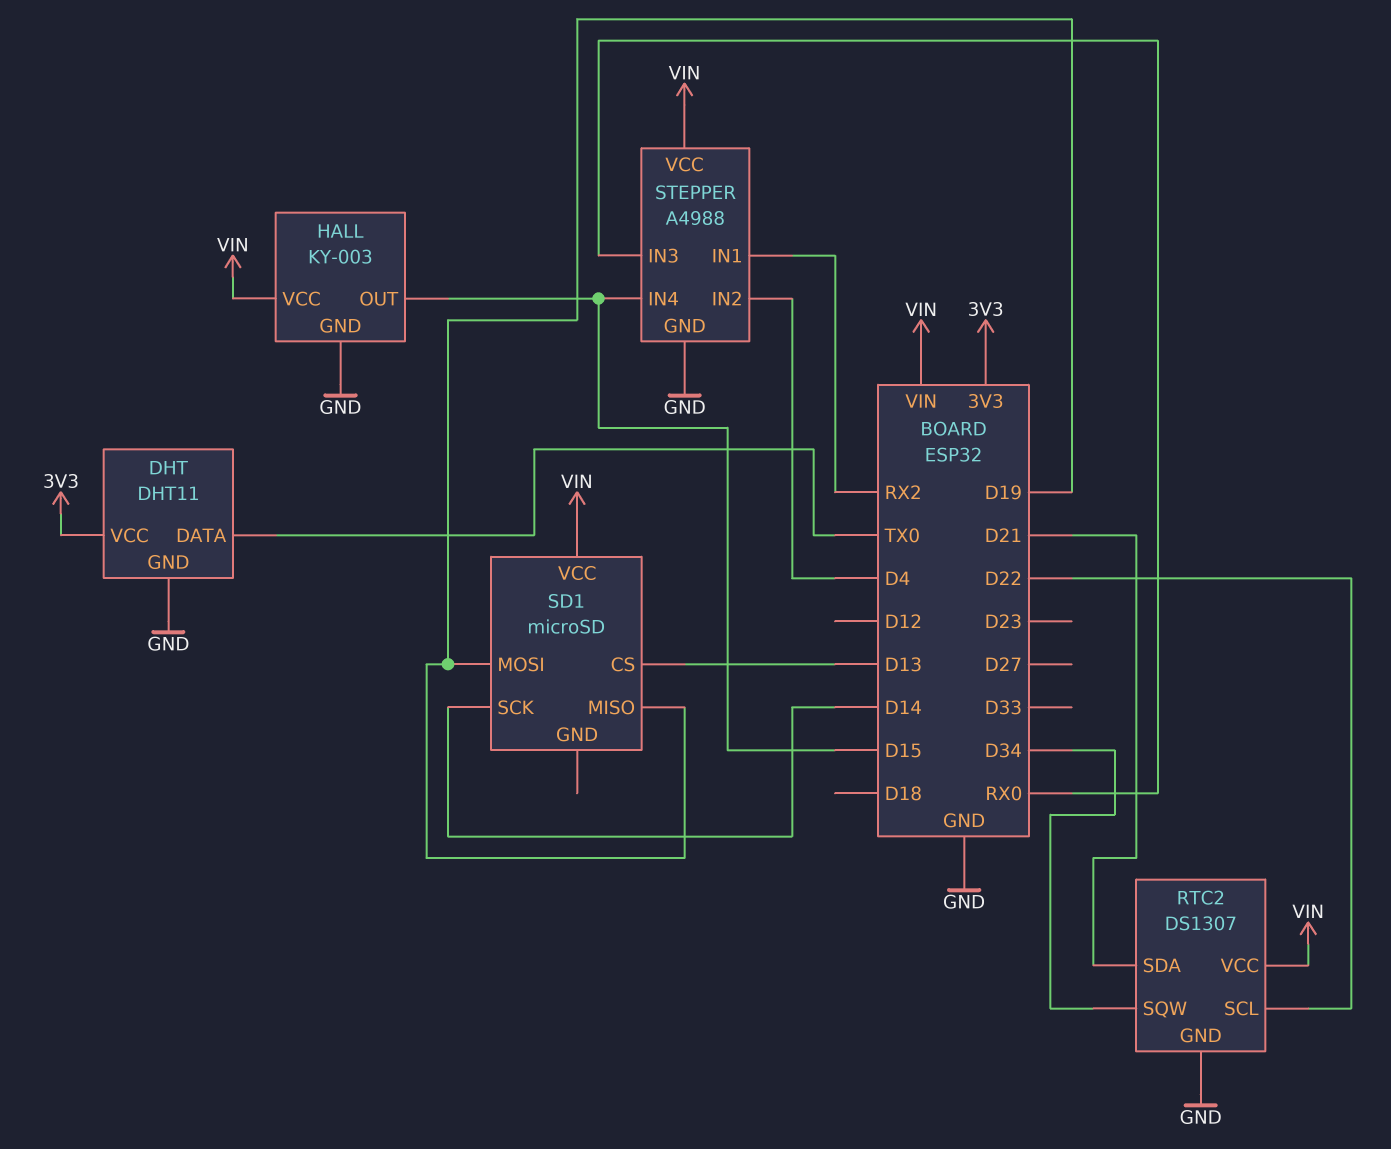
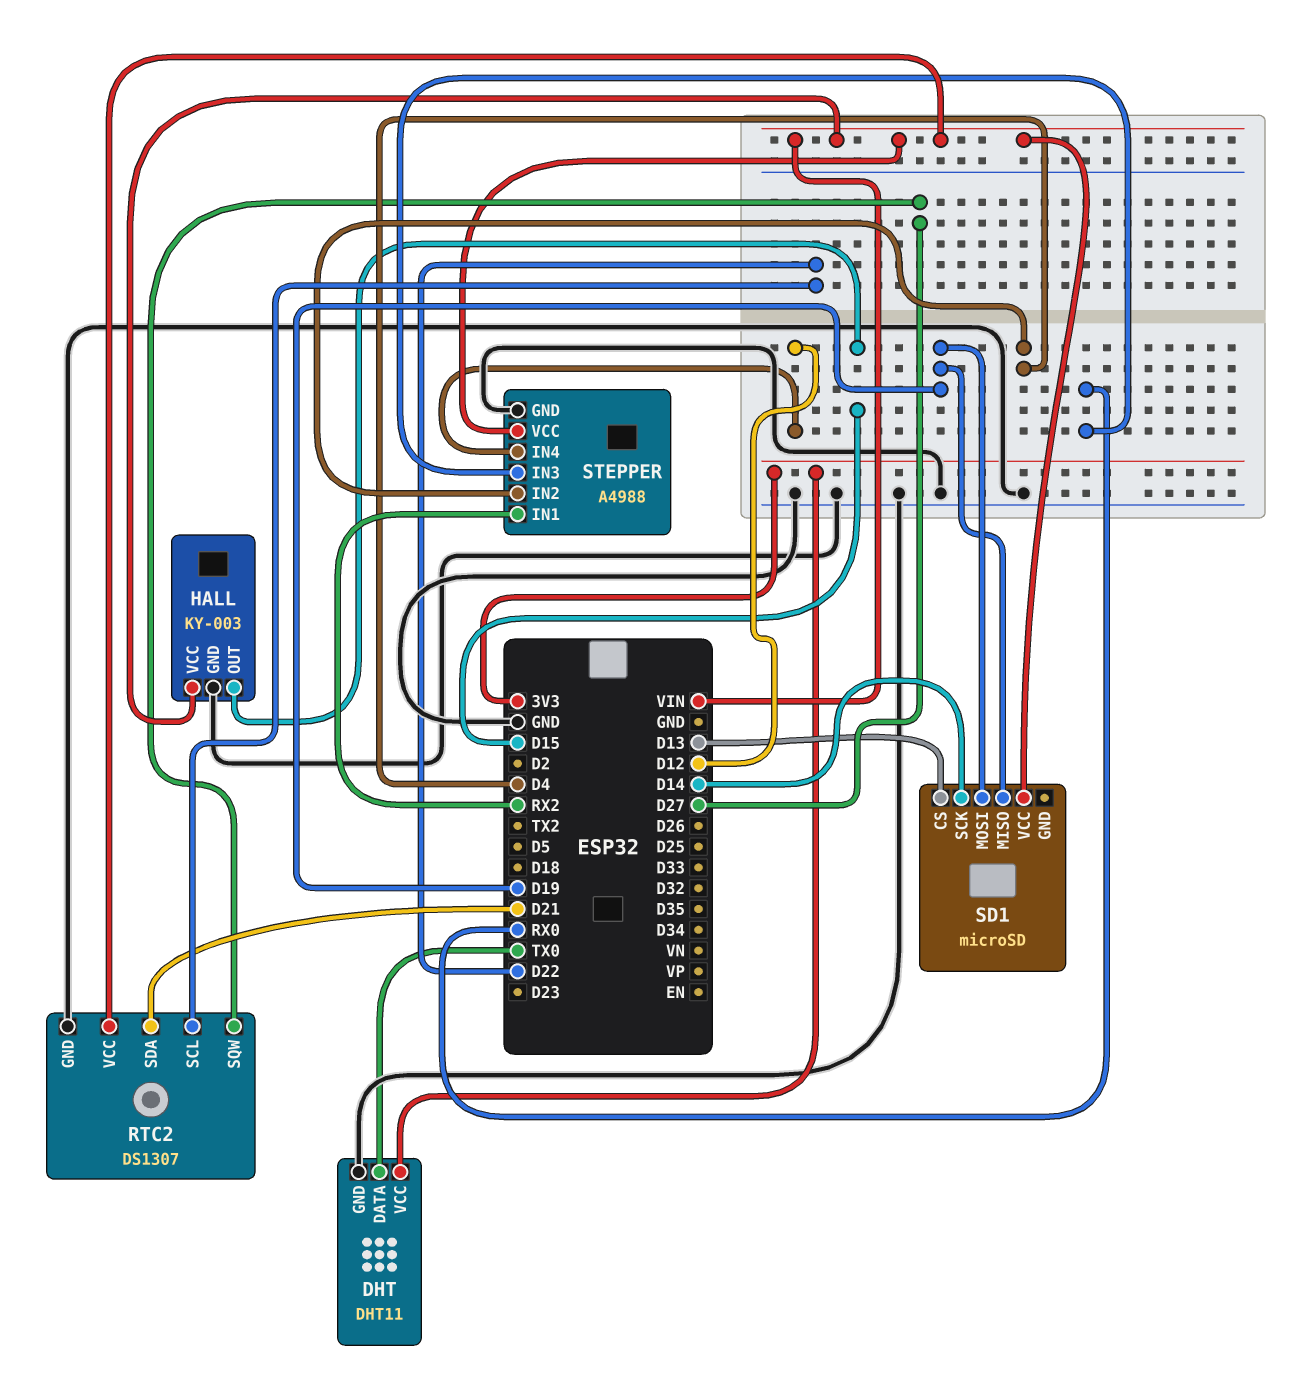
RTC2 pin SQW: D34 -> D27
STEPPER pin IN4: D15 -> D12

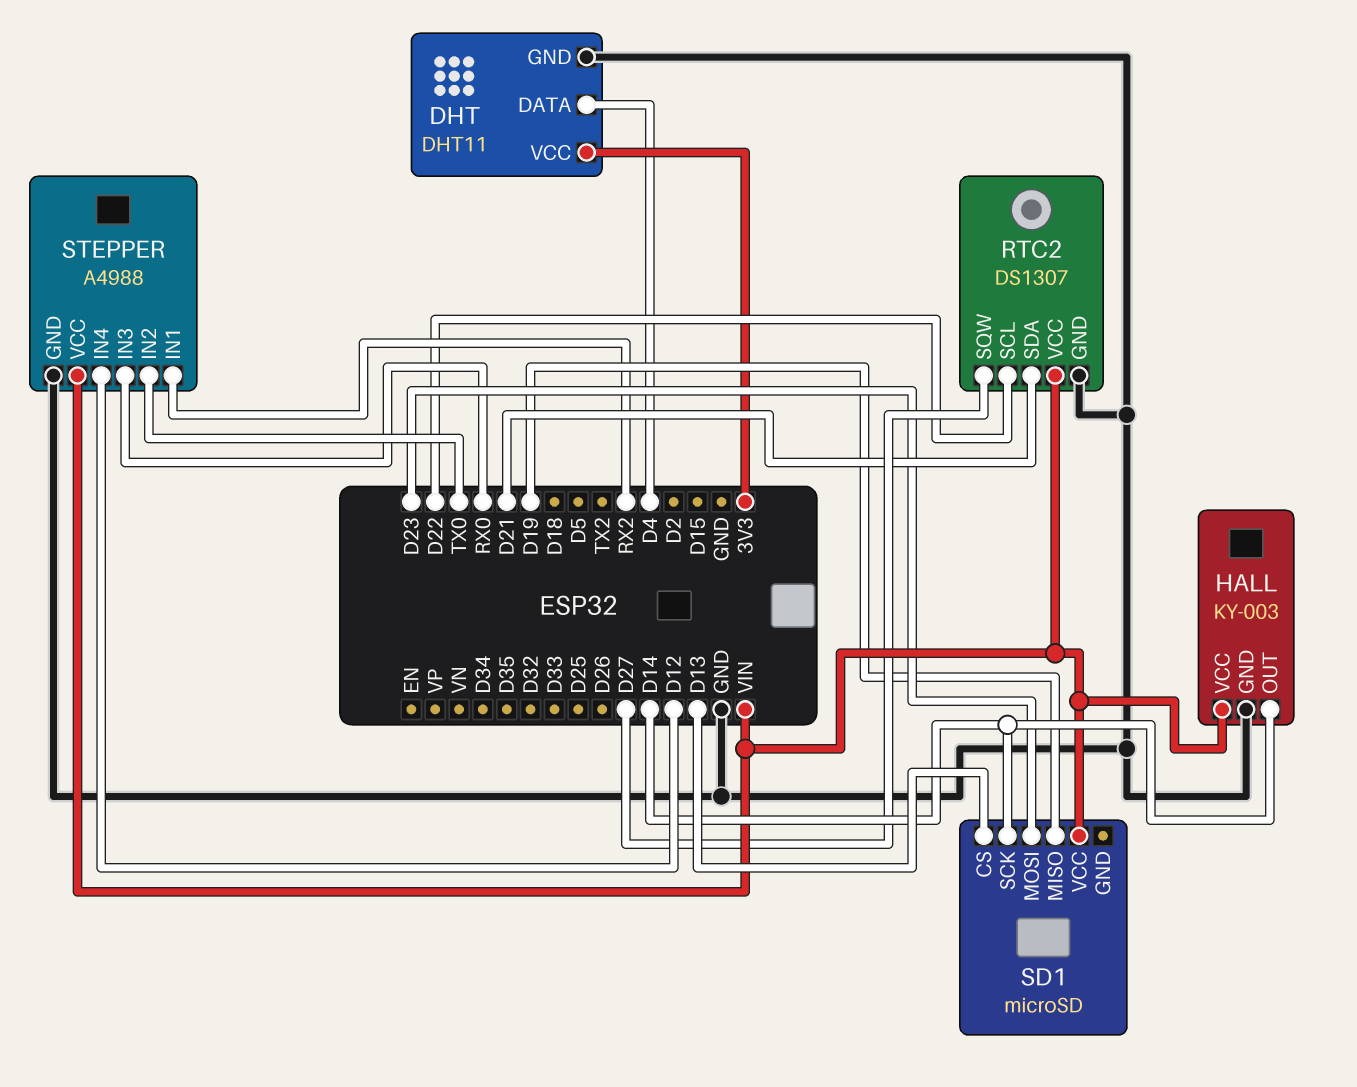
DHT pin DATA: TX0 -> D4
HALL pin OUT: D15 -> D14
SD1 pin MOSI: D19 -> D23
STEPPER pin IN2: D4 -> TX0

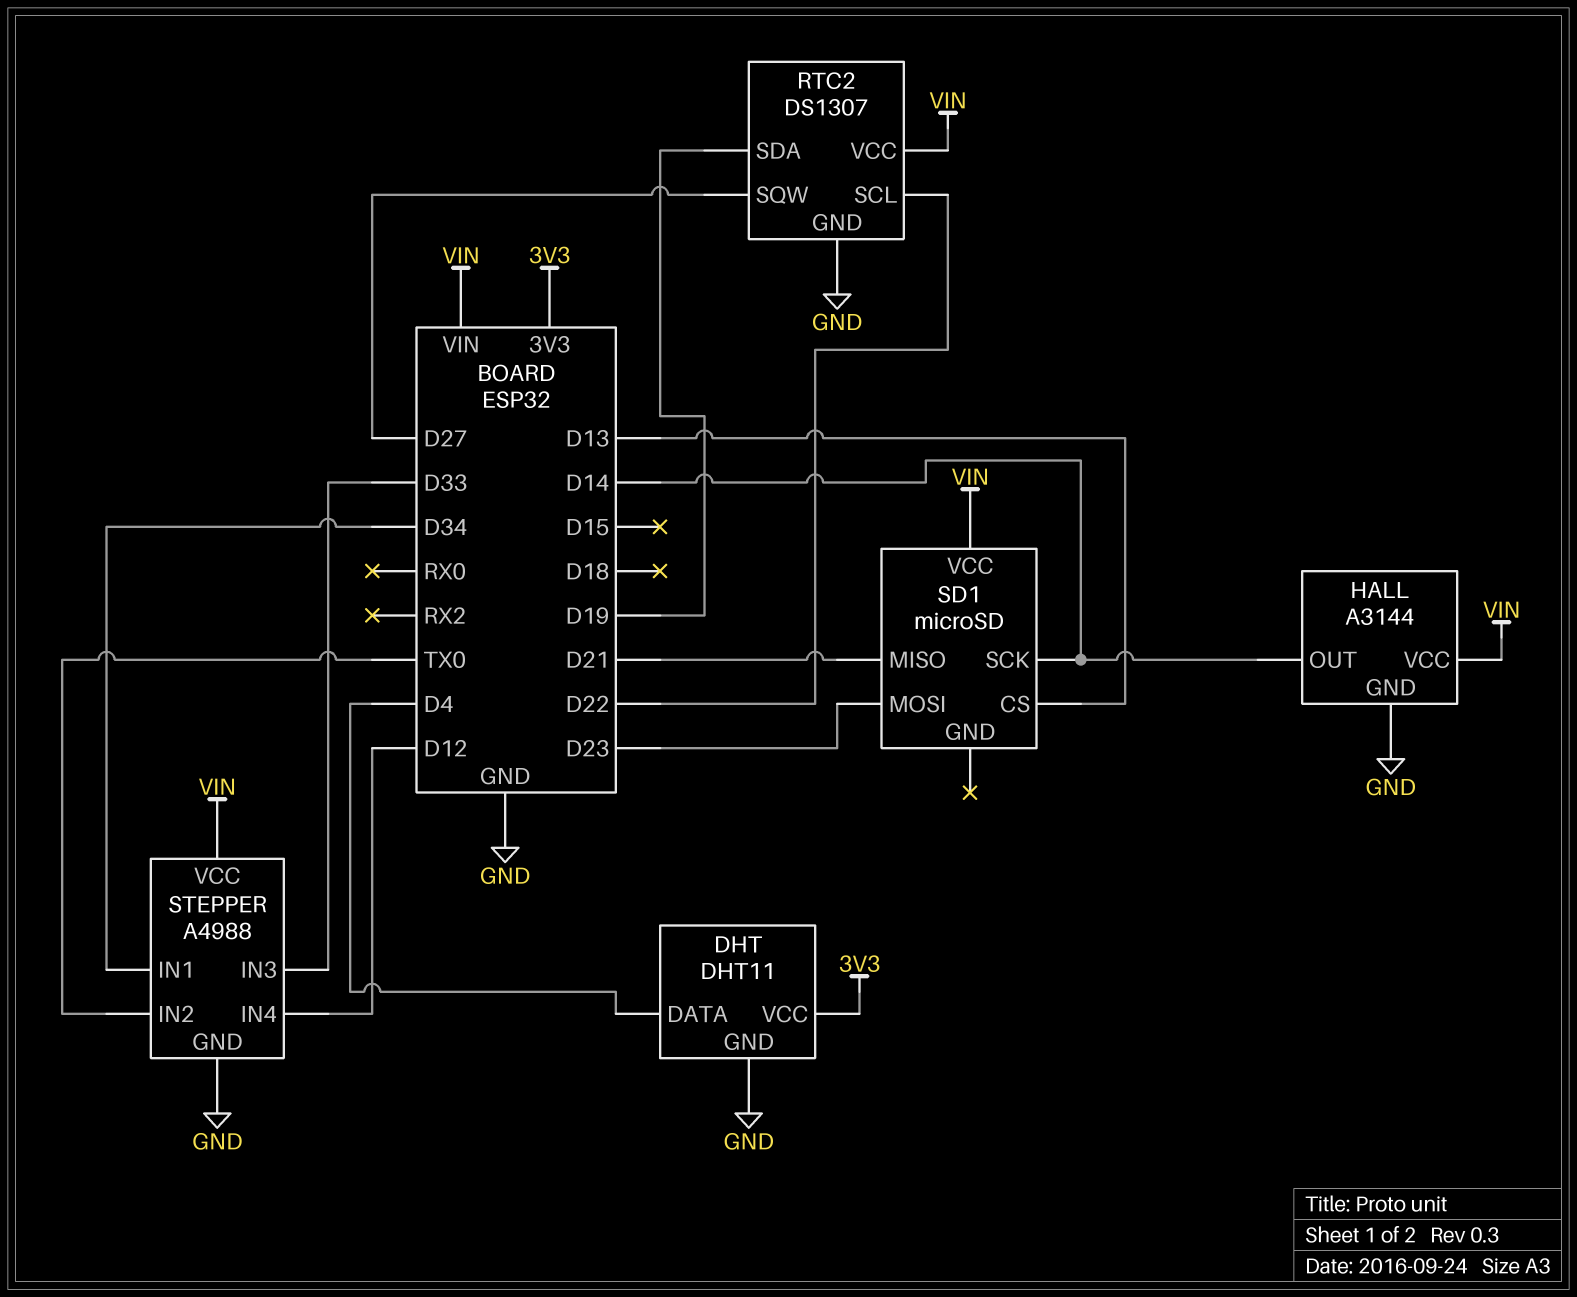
HALL: KY-003 -> A3144
RTC2 pin SDA: D21 -> D19
SD1 pin MISO: D19 -> D21
STEPPER pin IN1: RX2 -> D34
STEPPER pin IN3: RX0 -> D33

